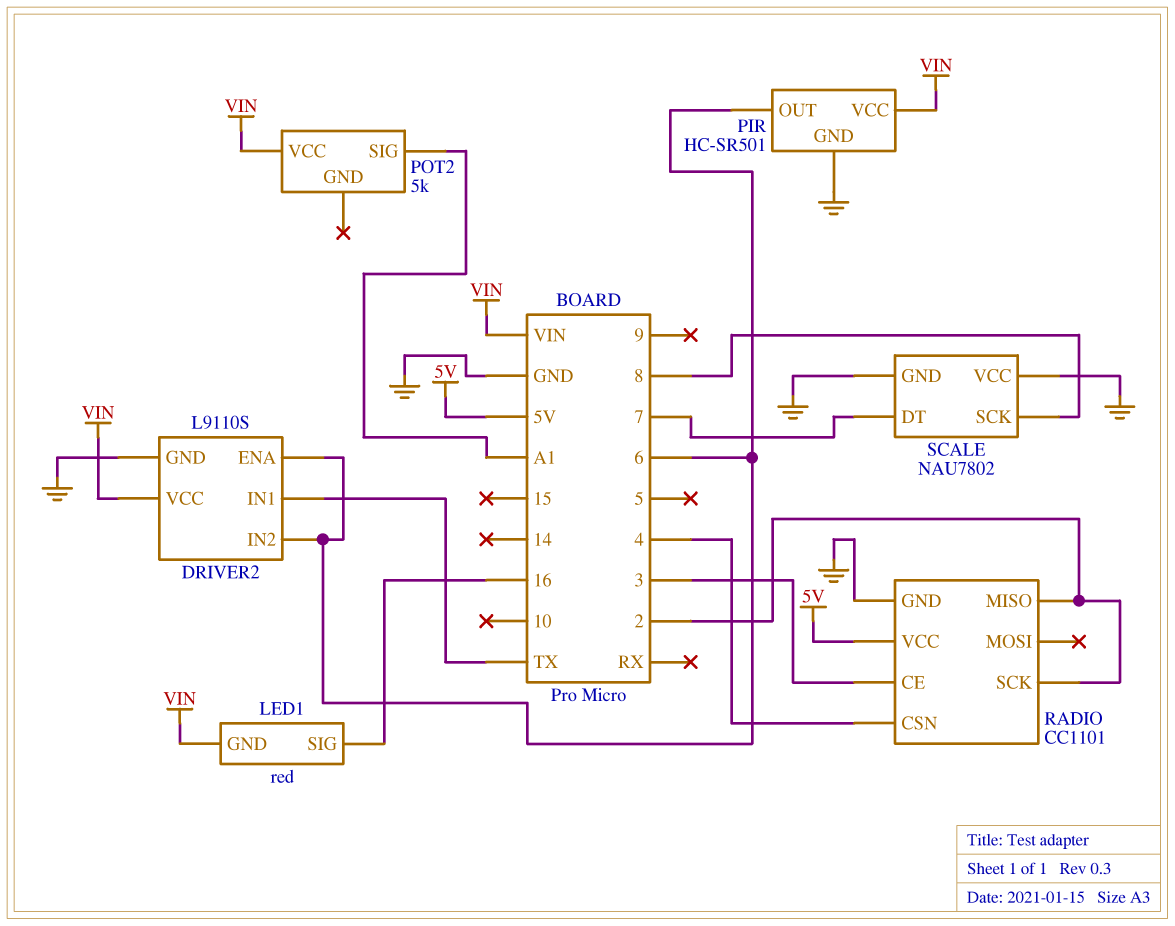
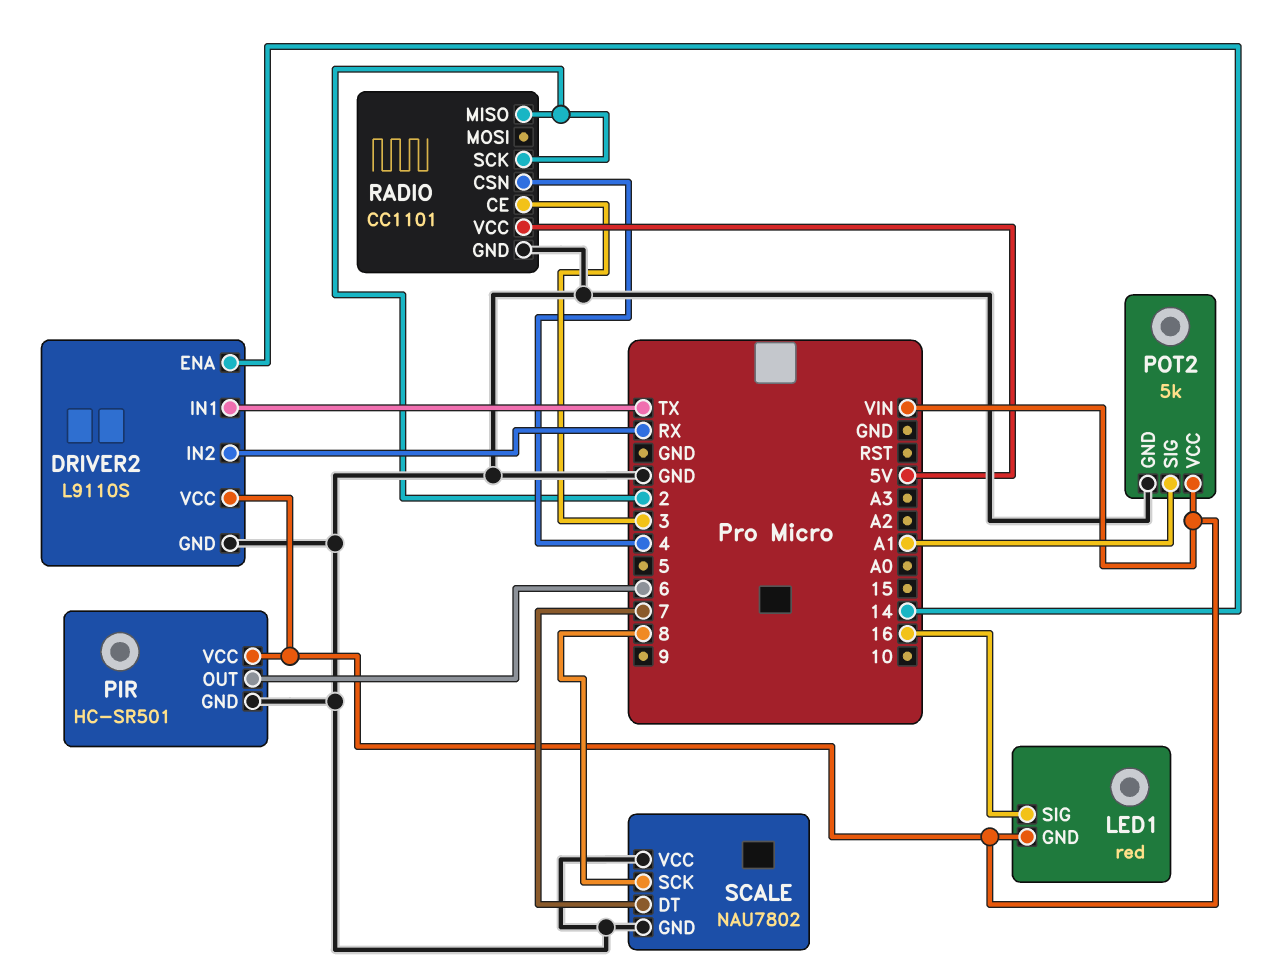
DRIVER2 pin ENA: 6 -> 14
DRIVER2 pin IN2: 6 -> RX
POT2 pin GND: none -> GND

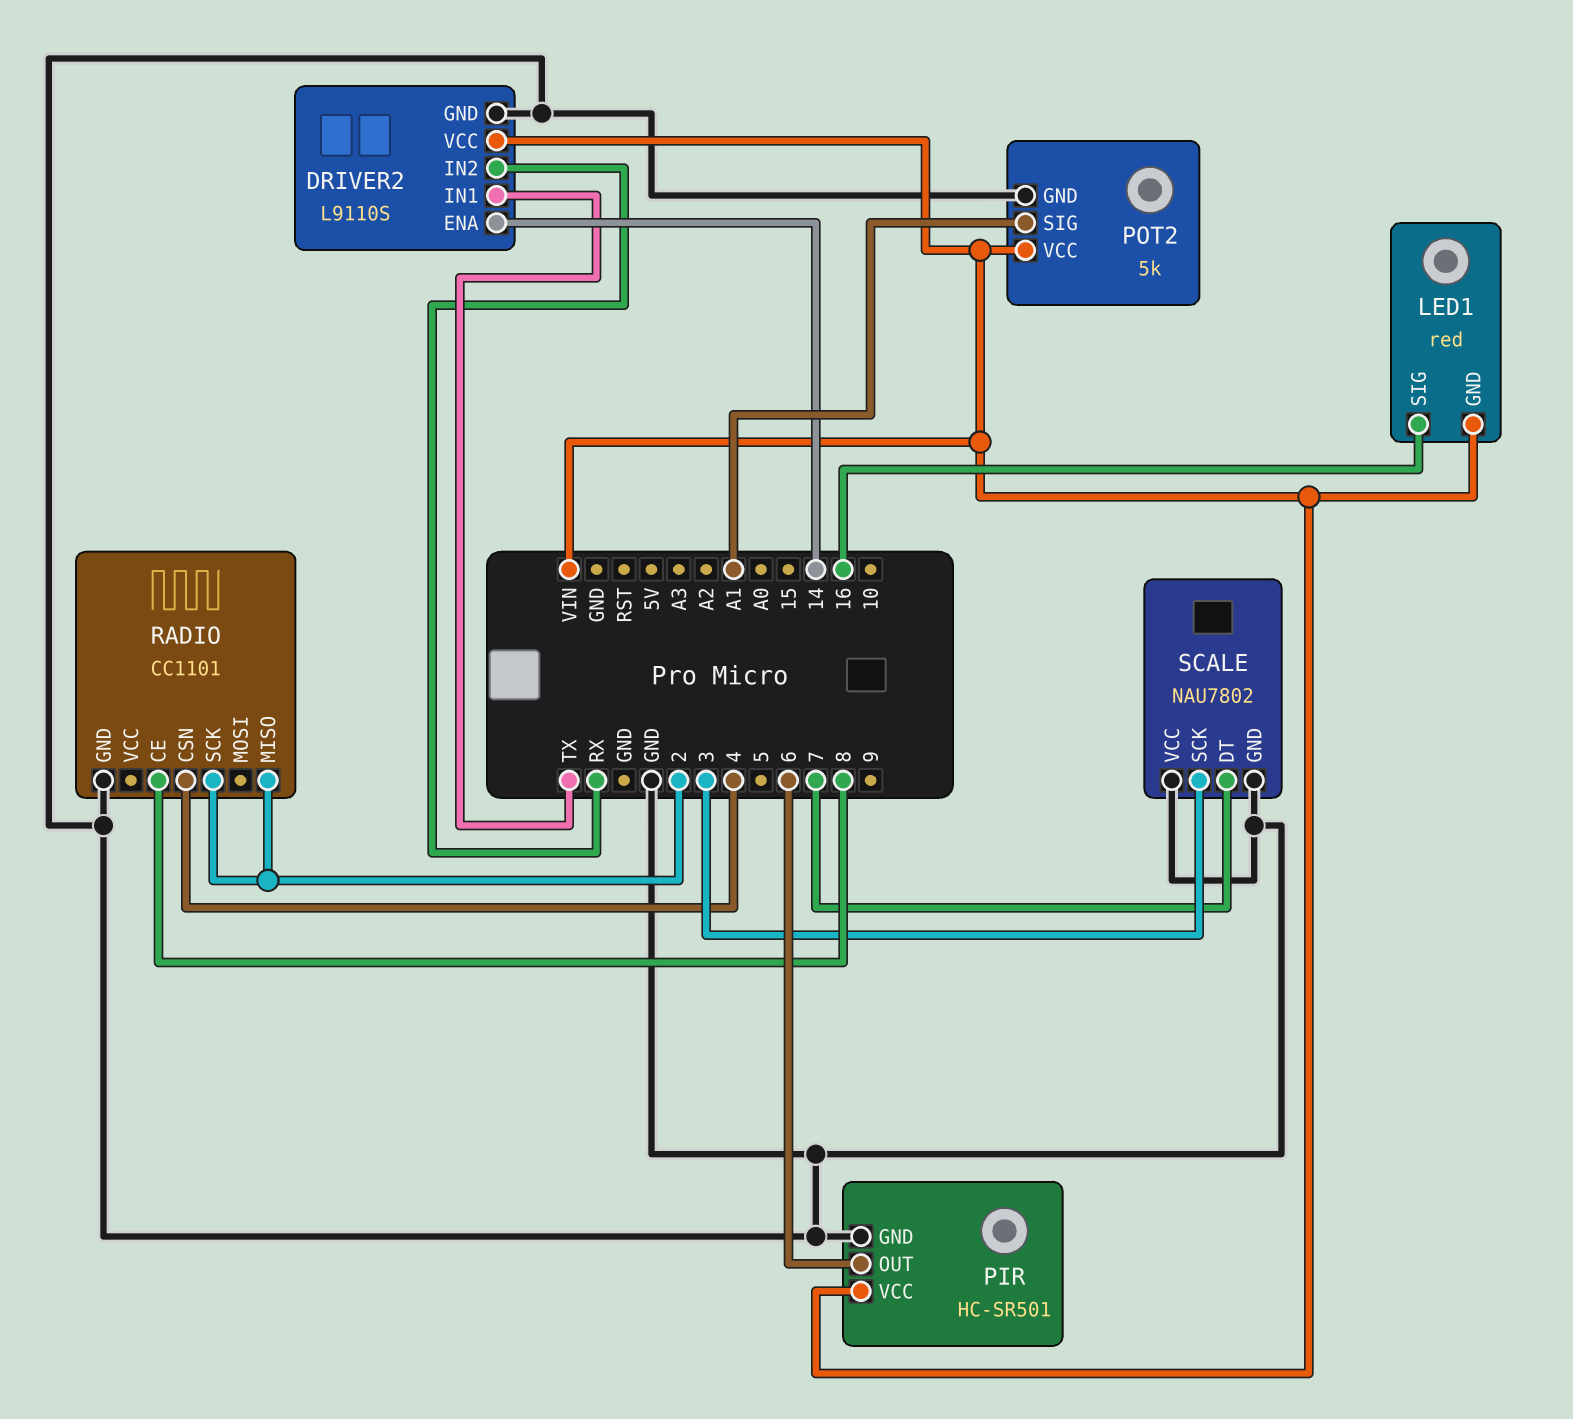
RADIO pin CE: 3 -> 8
RADIO pin VCC: 5V -> none
SCALE pin SCK: 8 -> 3

